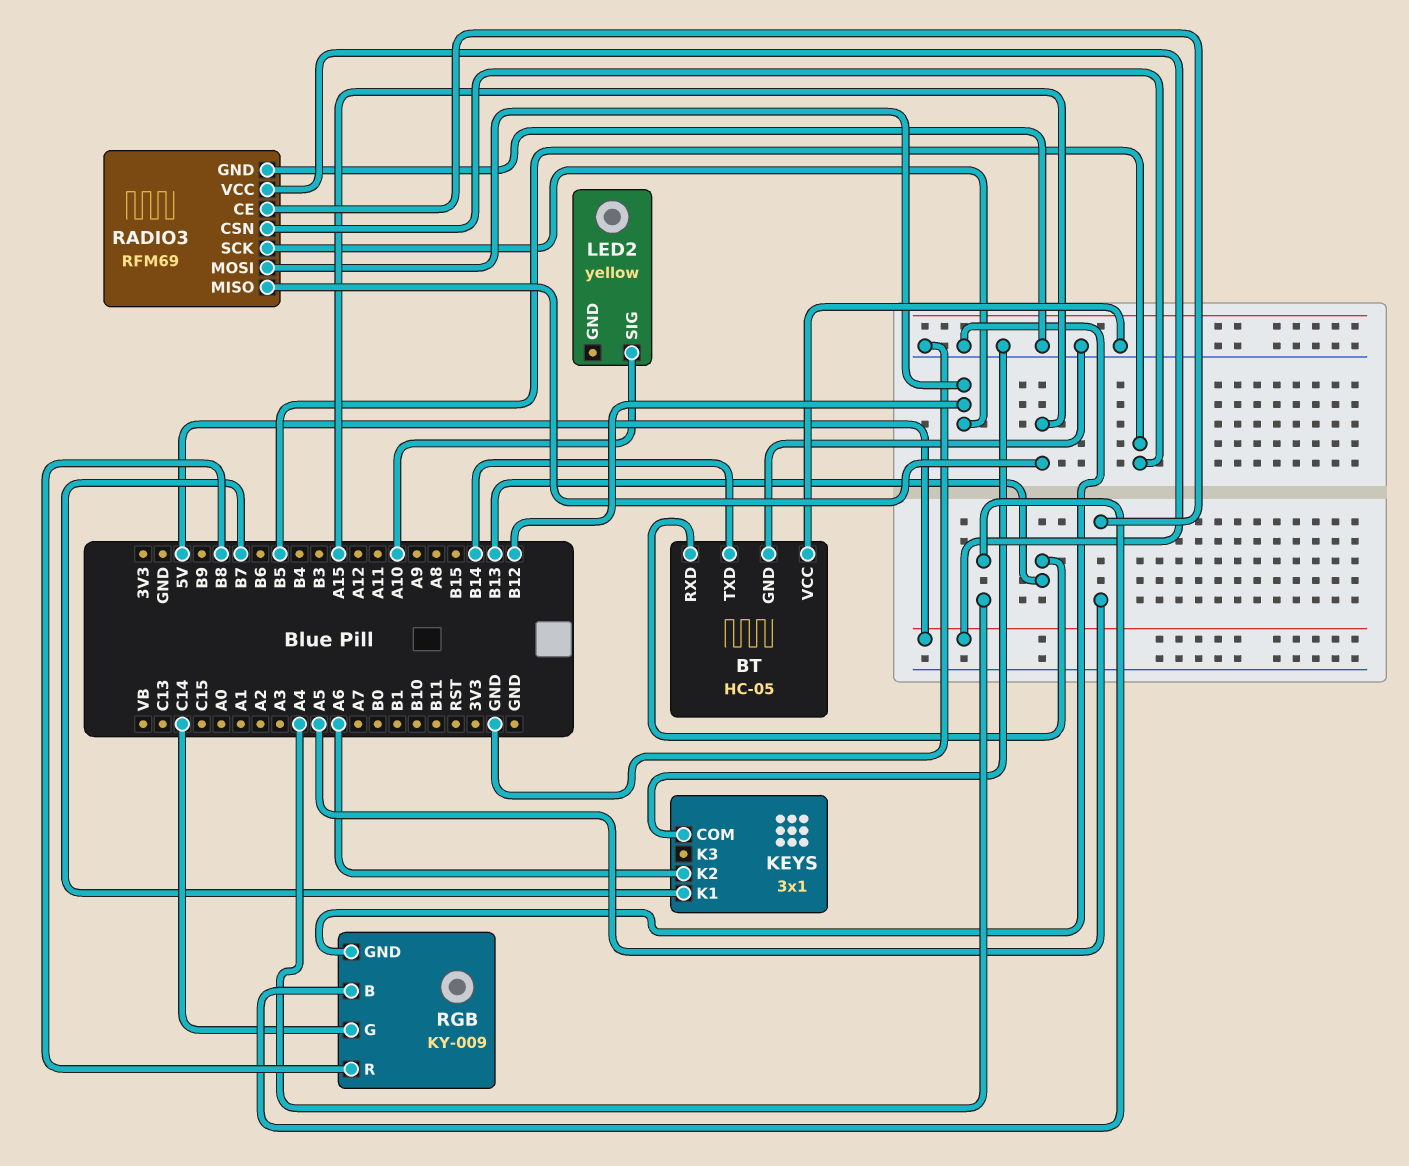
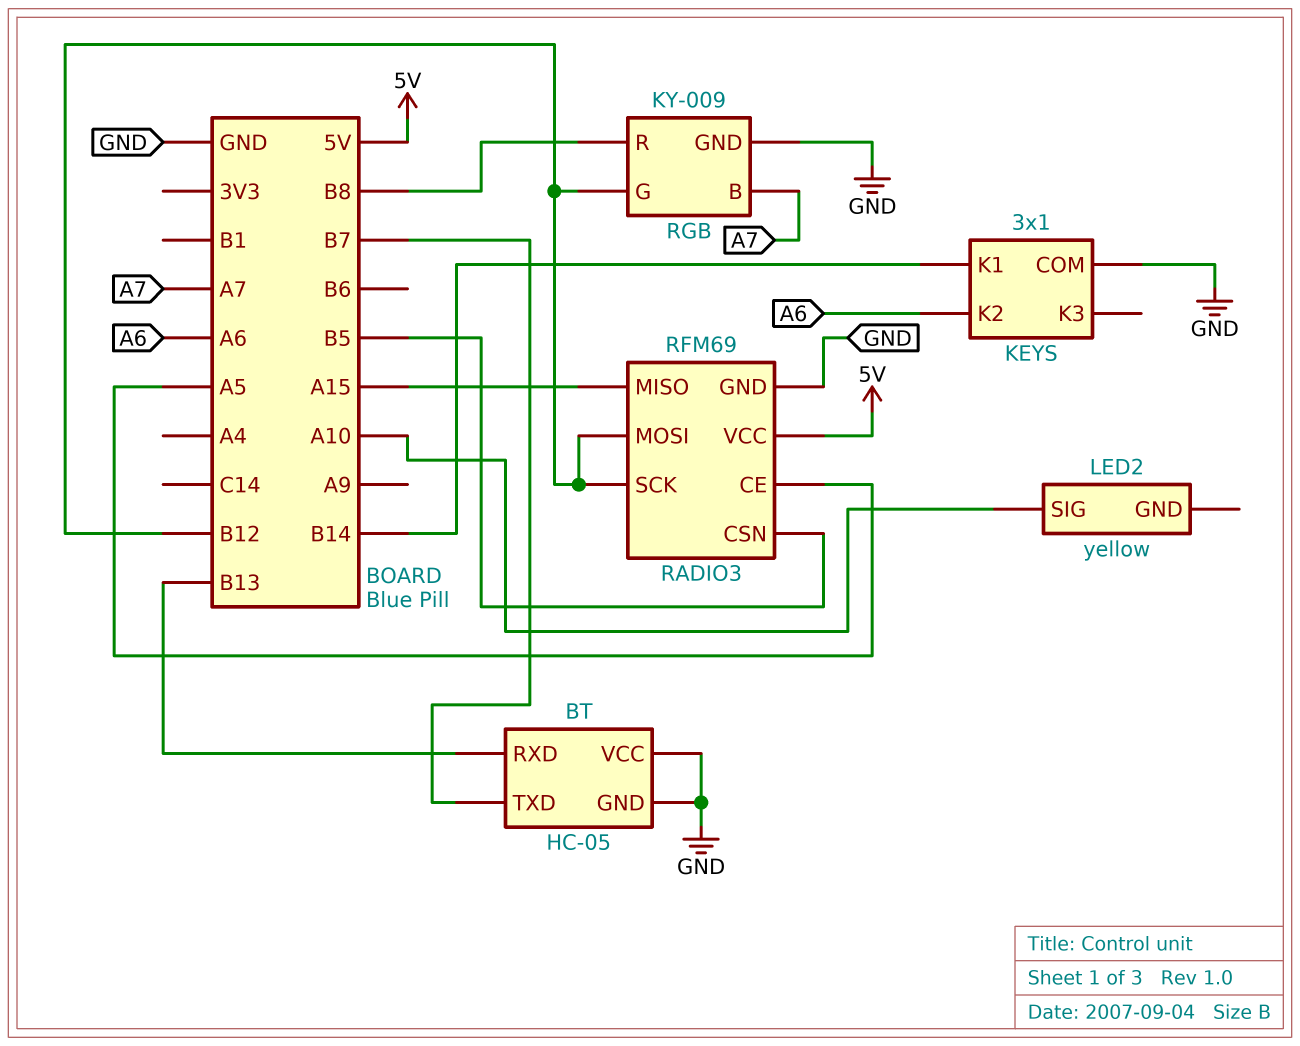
BT pin TXD: B14 -> B7
KEYS pin K1: B7 -> B14
RGB pin B: A4 -> A7
RGB pin G: C14 -> B12

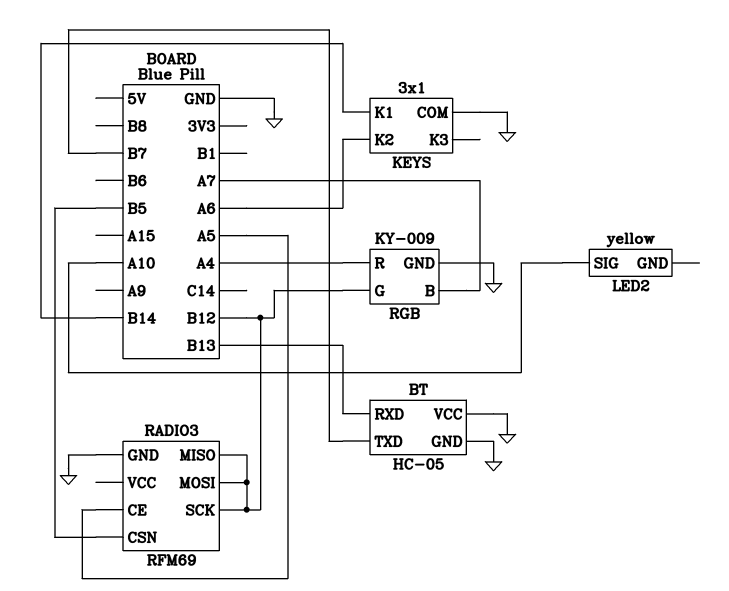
RADIO3 pin MISO: A15 -> B12
RADIO3 pin VCC: 5V -> none
RGB pin R: B8 -> A4

